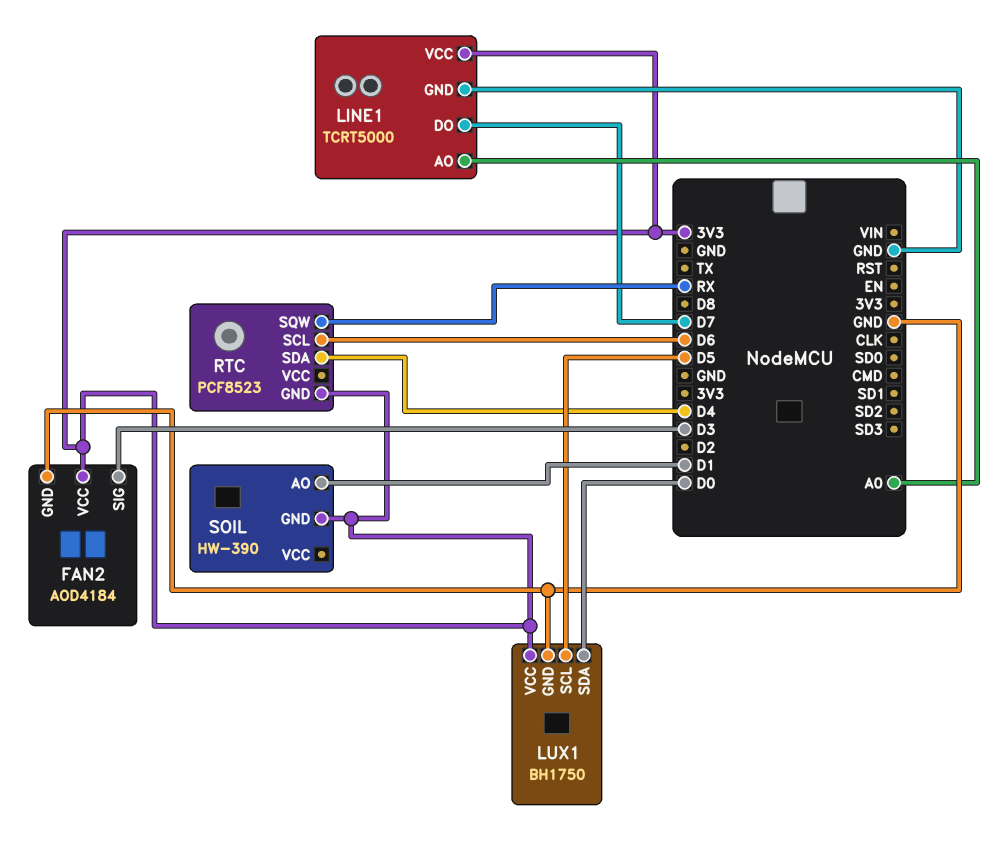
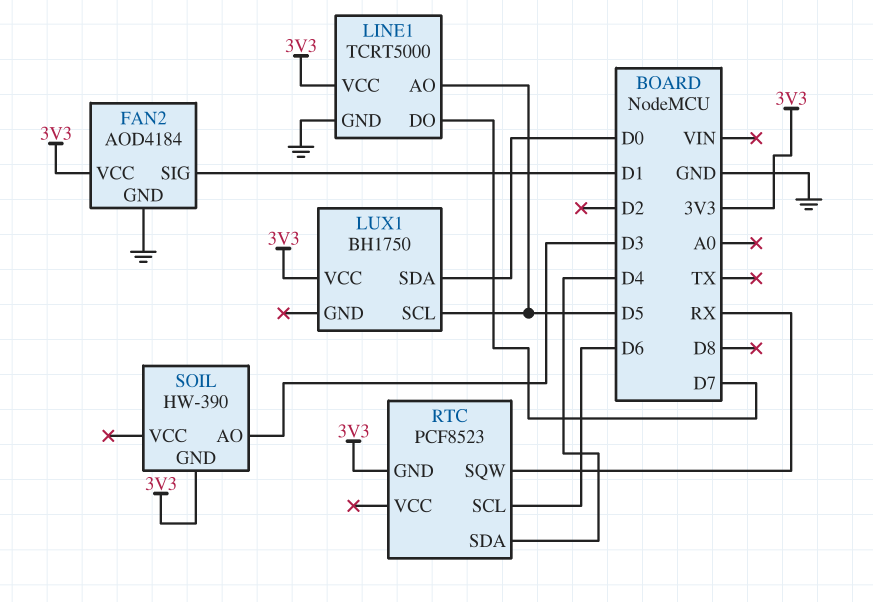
FAN2 pin SIG: D3 -> D1
LINE1 pin AO: A0 -> D5
LUX1 pin GND: GND -> none
SOIL pin AO: D1 -> D3

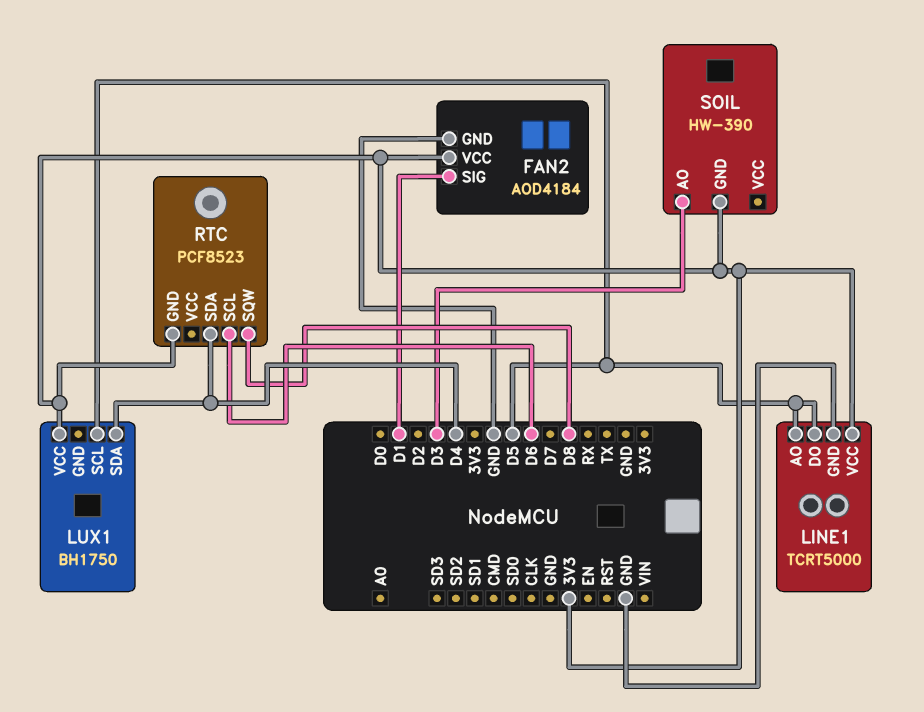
LINE1 pin DO: D7 -> D5
LUX1 pin SDA: D0 -> D4
RTC pin SQW: RX -> D8

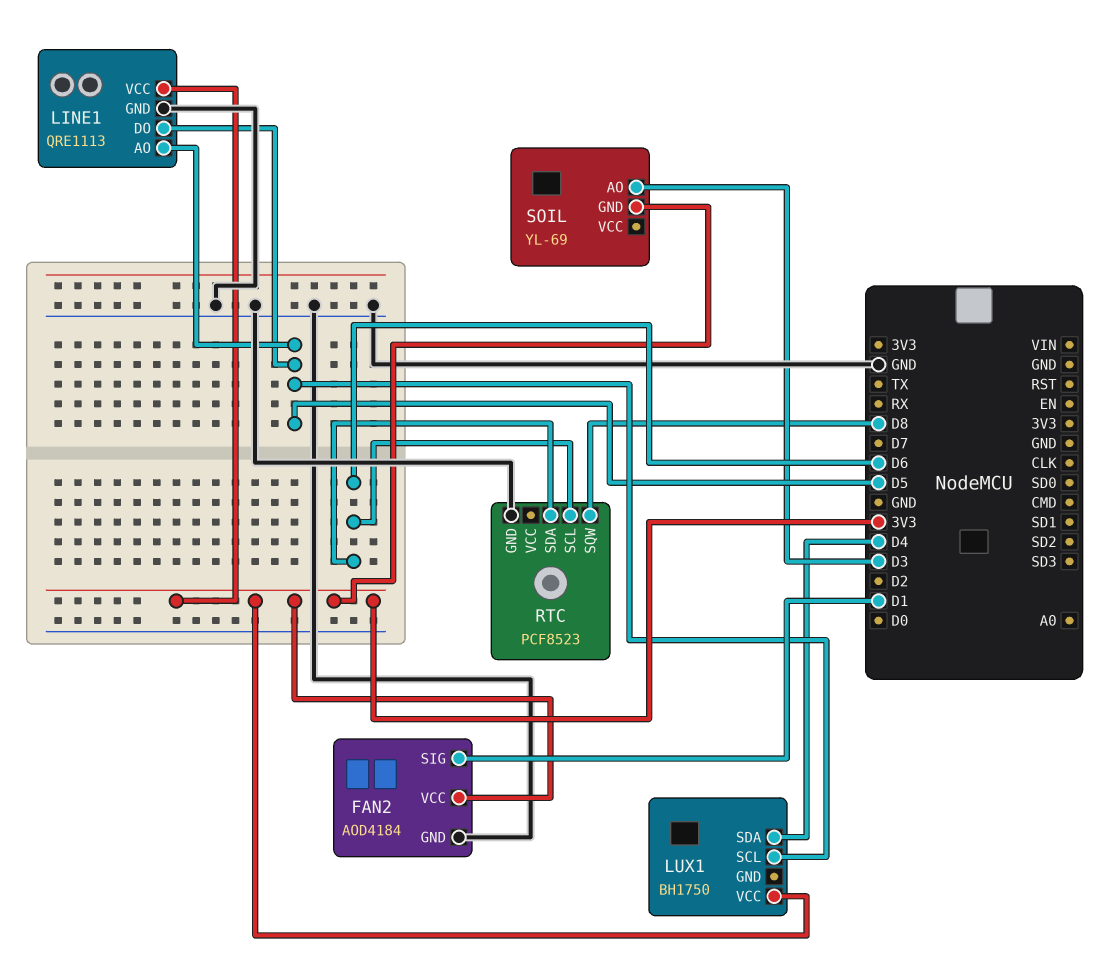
LINE1: TCRT5000 -> QRE1113
RTC pin GND: 3V3 -> GND
RTC pin SDA: D4 -> D6
SOIL: HW-390 -> YL-69

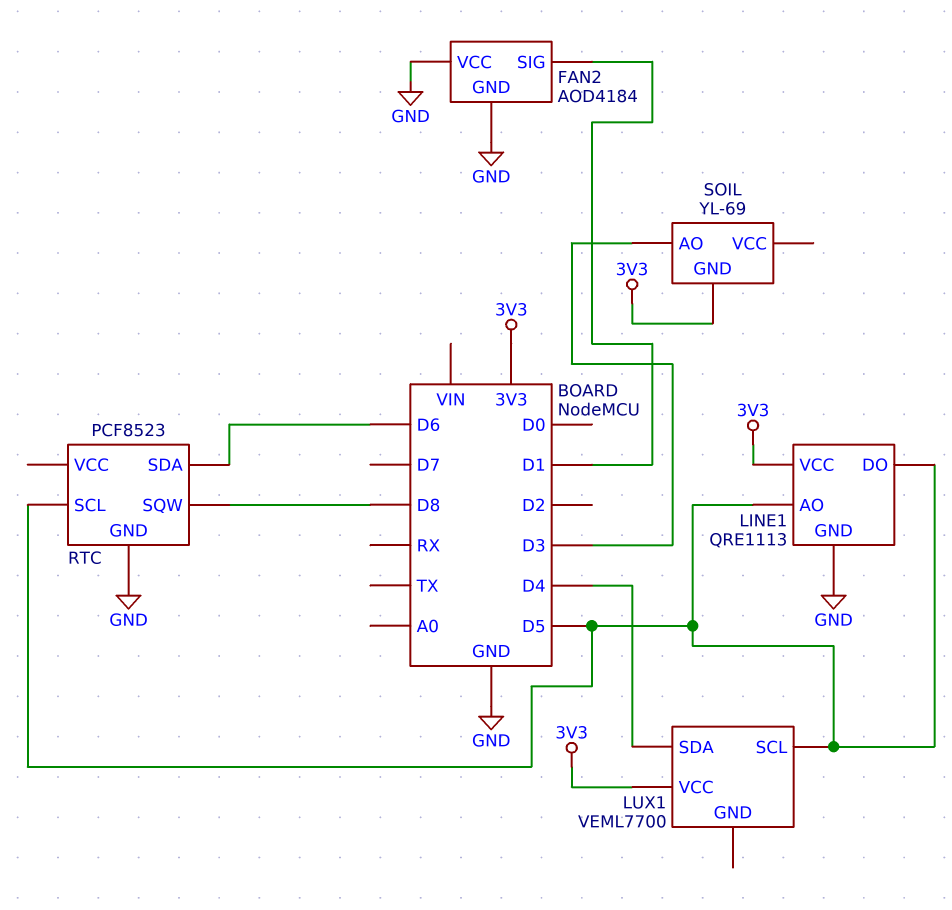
FAN2 pin VCC: 3V3 -> GND
LUX1: BH1750 -> VEML7700
RTC pin SCL: D6 -> D5

